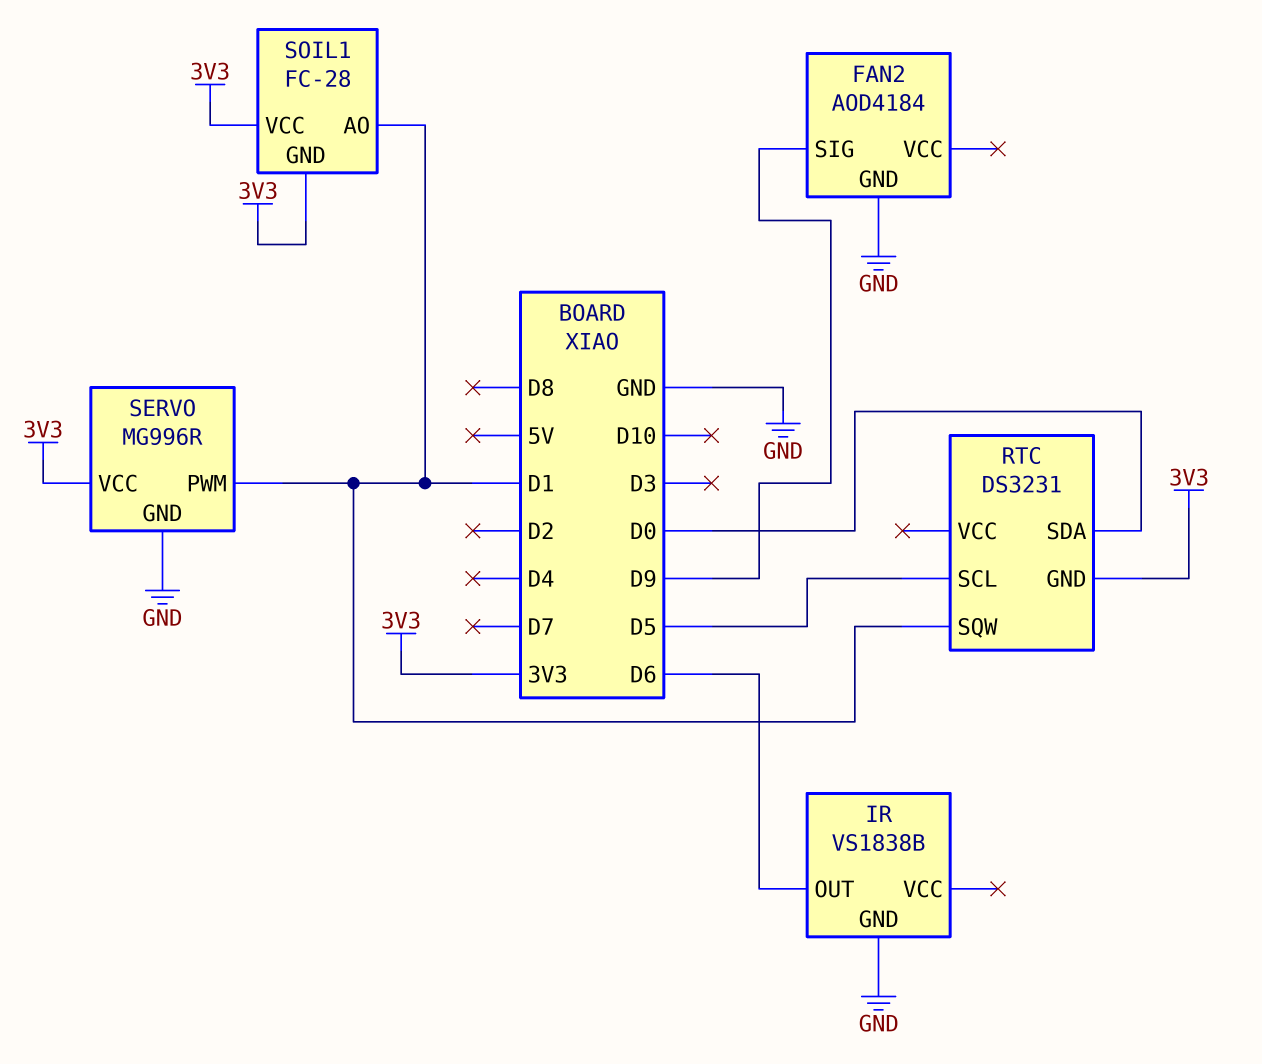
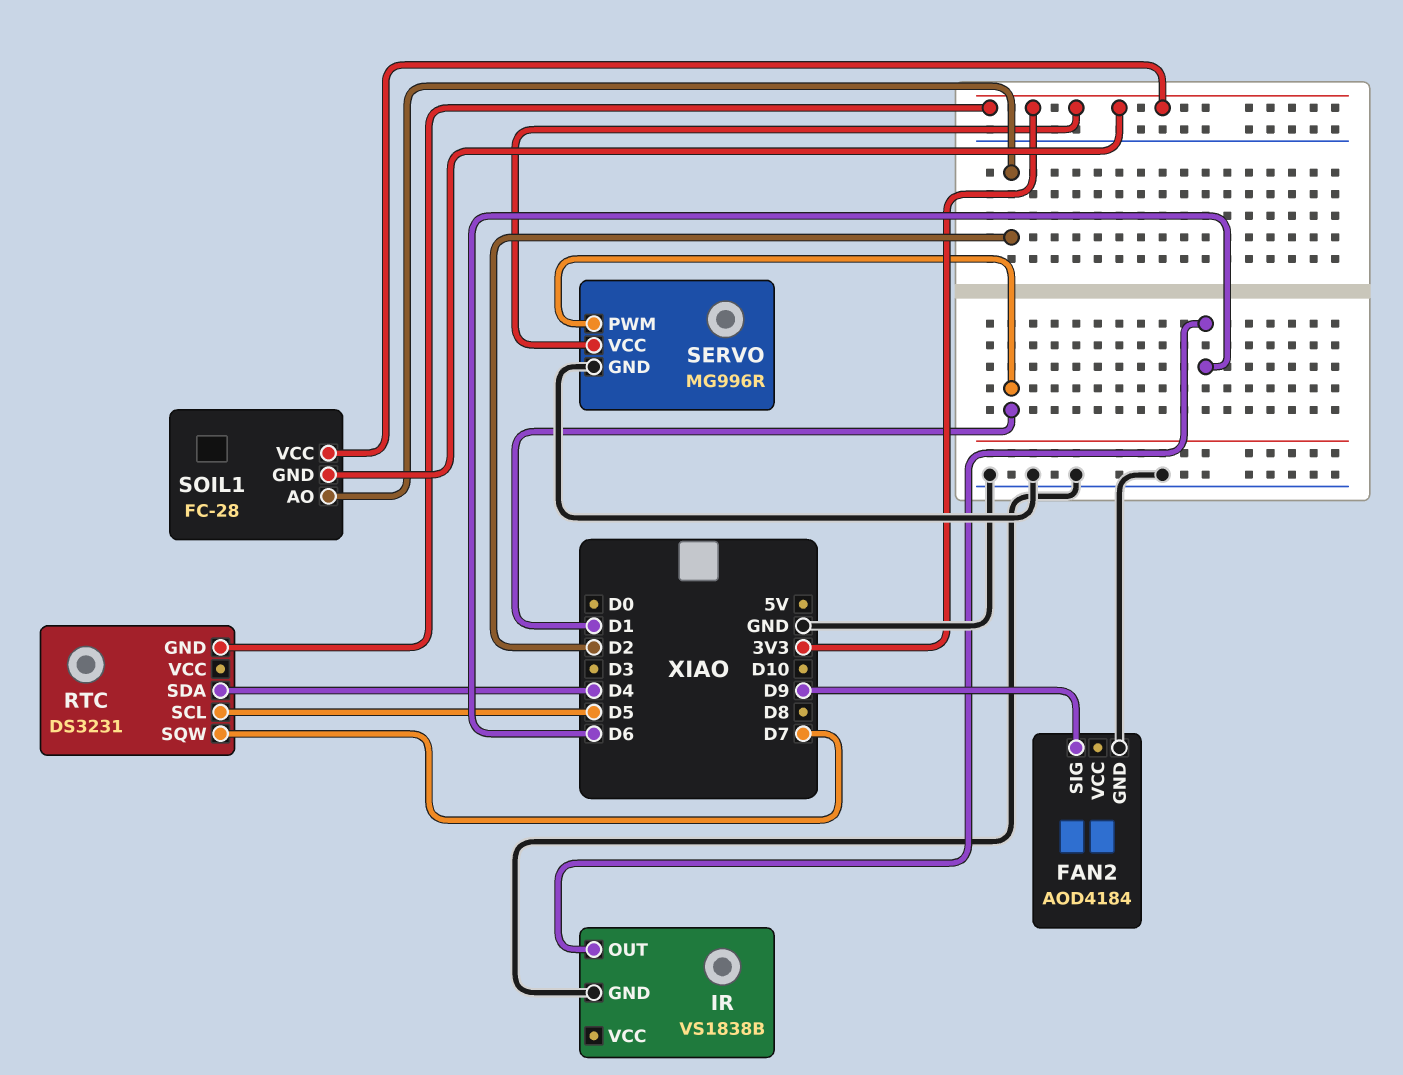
RTC pin SDA: D0 -> D4
RTC pin SQW: D1 -> D7
SOIL1 pin AO: D1 -> D2

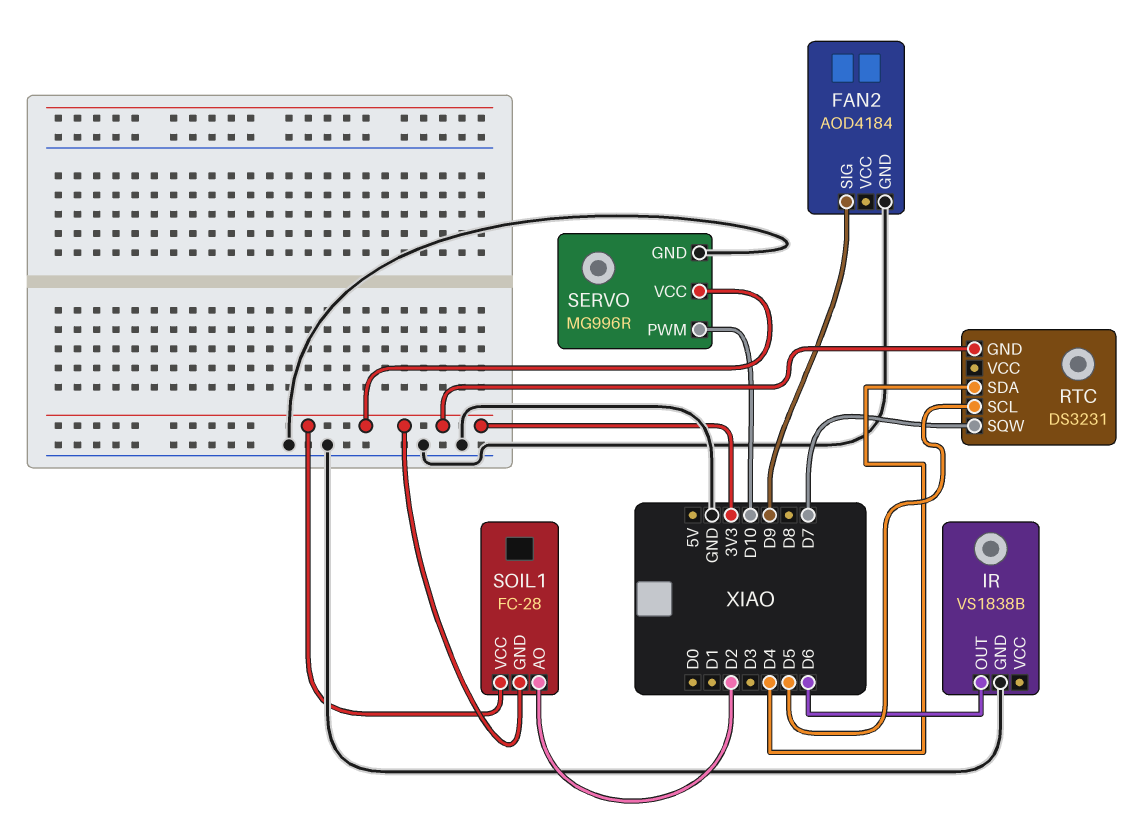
SERVO pin PWM: D1 -> D10

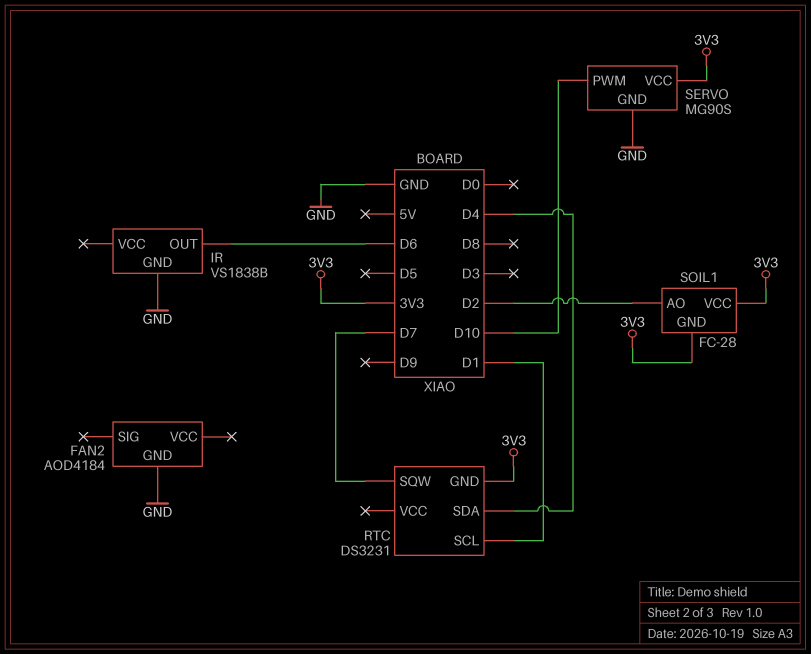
FAN2 pin SIG: D9 -> none
RTC pin SCL: D5 -> D1
SERVO: MG996R -> MG90S

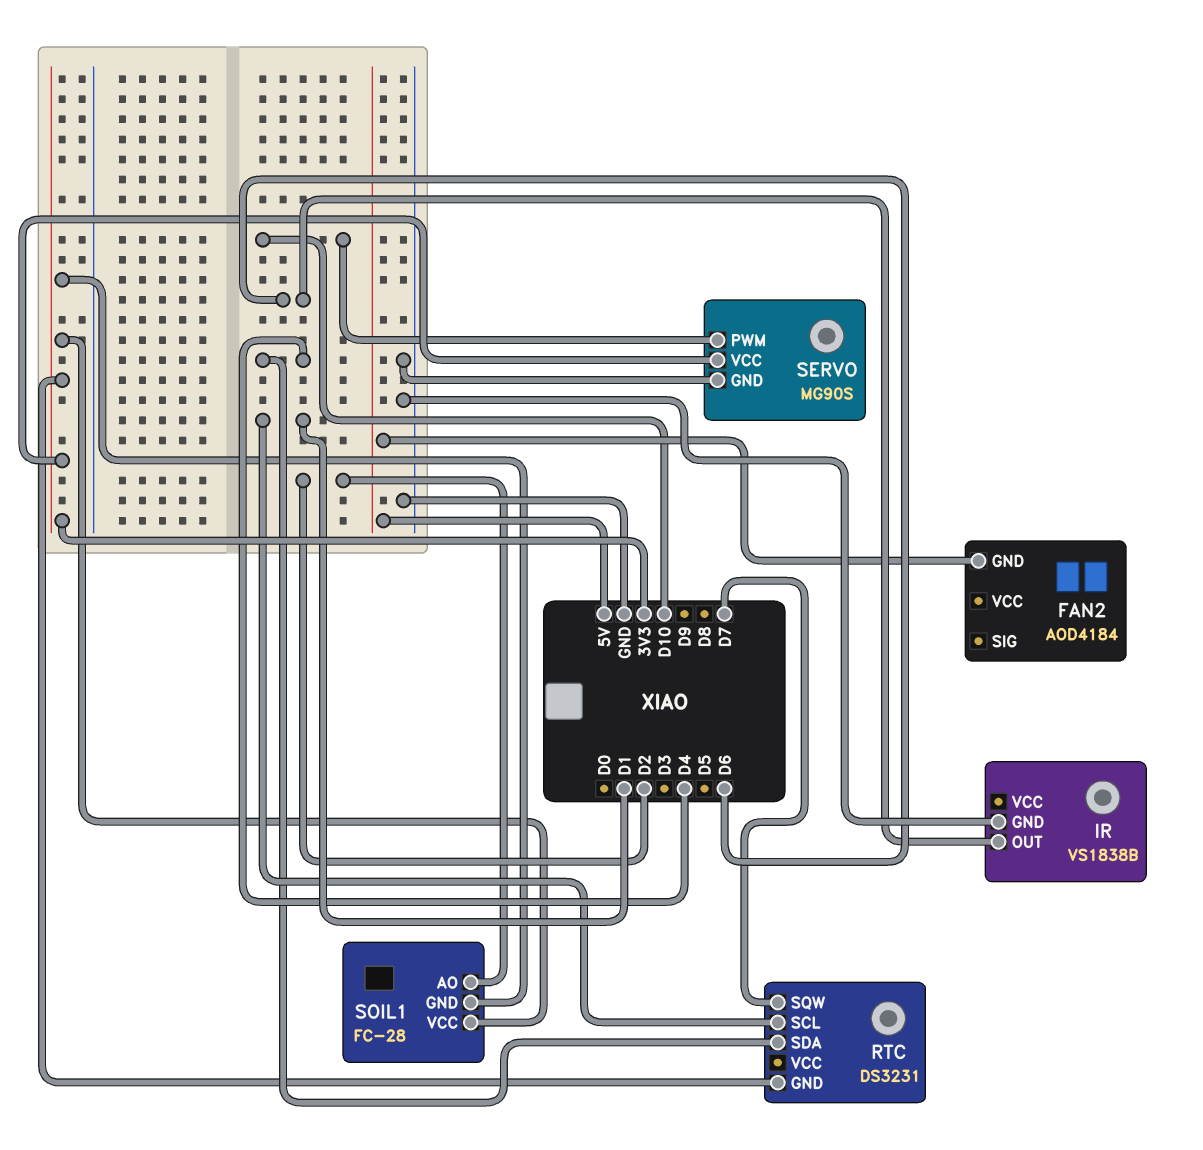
FAN2 pin GND: GND -> 5V

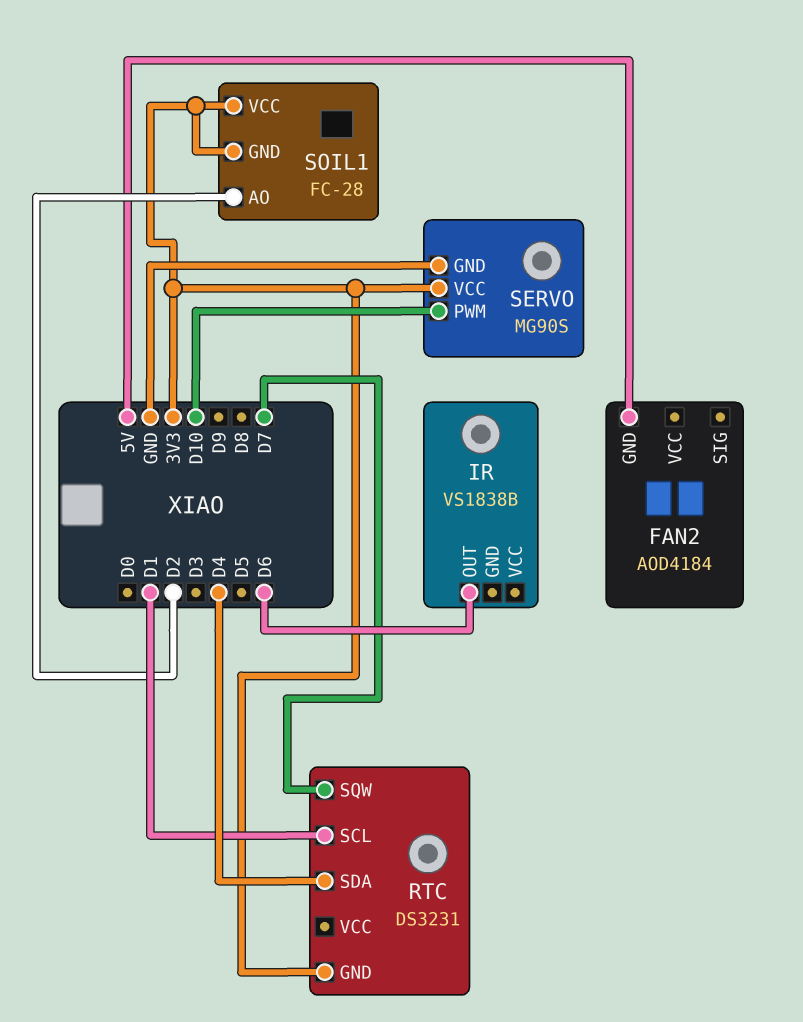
IR pin GND: GND -> none

